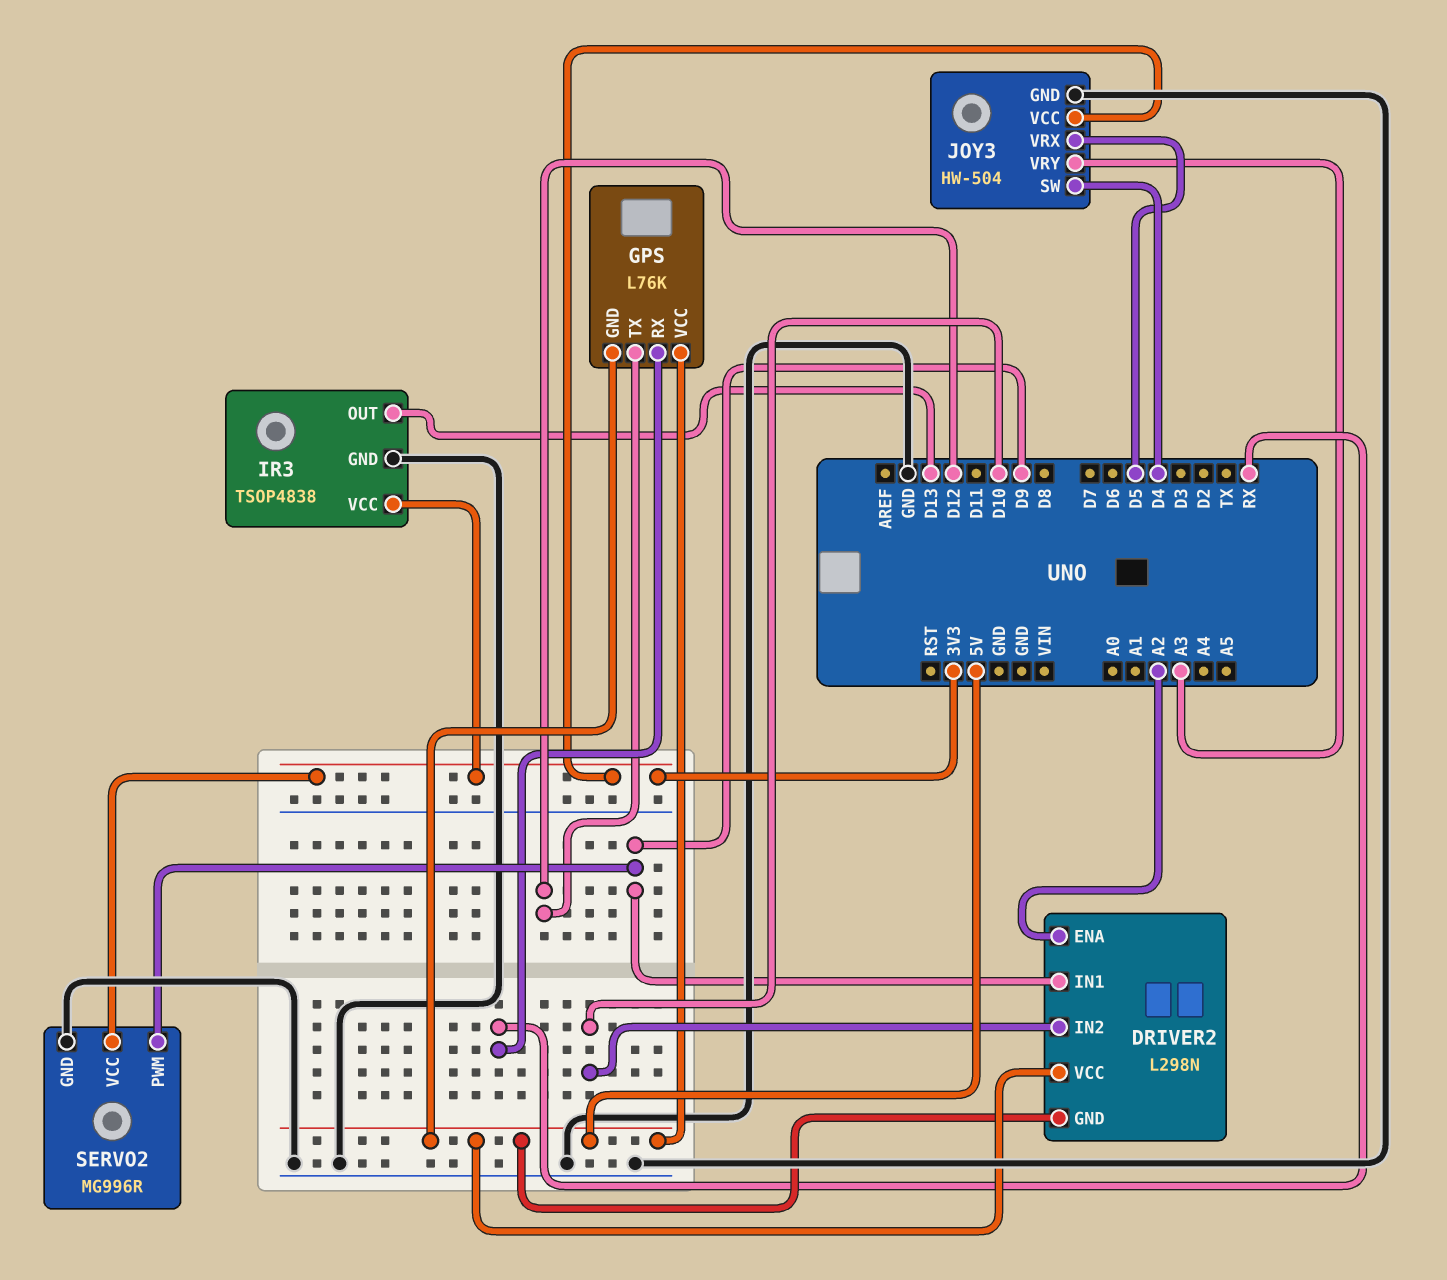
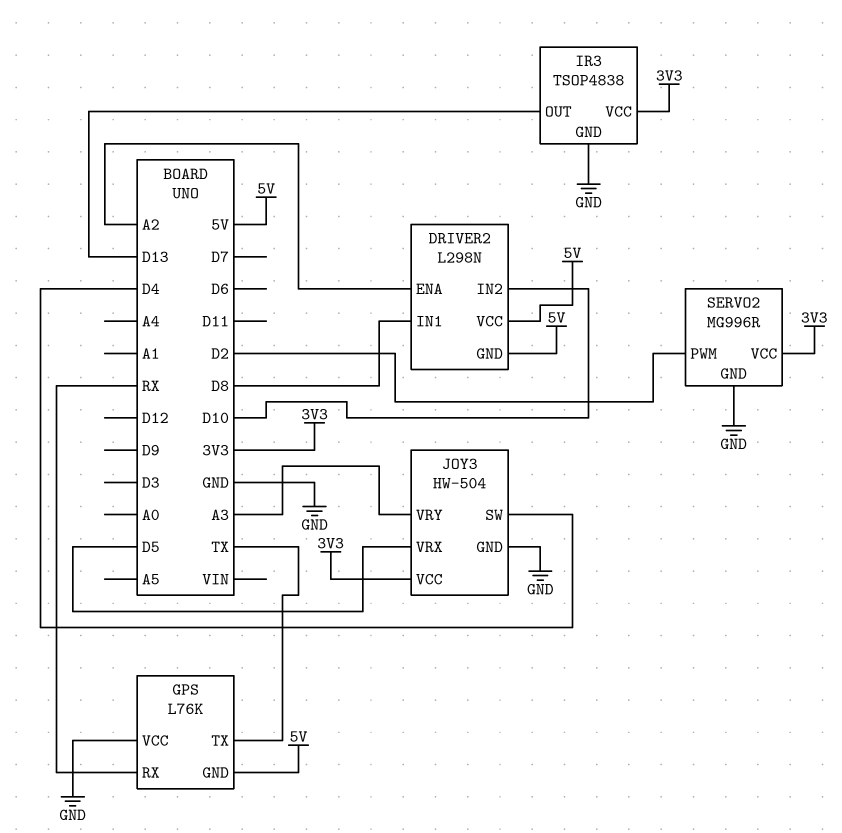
DRIVER2 pin IN1: D9 -> D8
GPS pin TX: D12 -> TX
GPS pin VCC: 5V -> GND
SERVO2 pin PWM: D9 -> D2

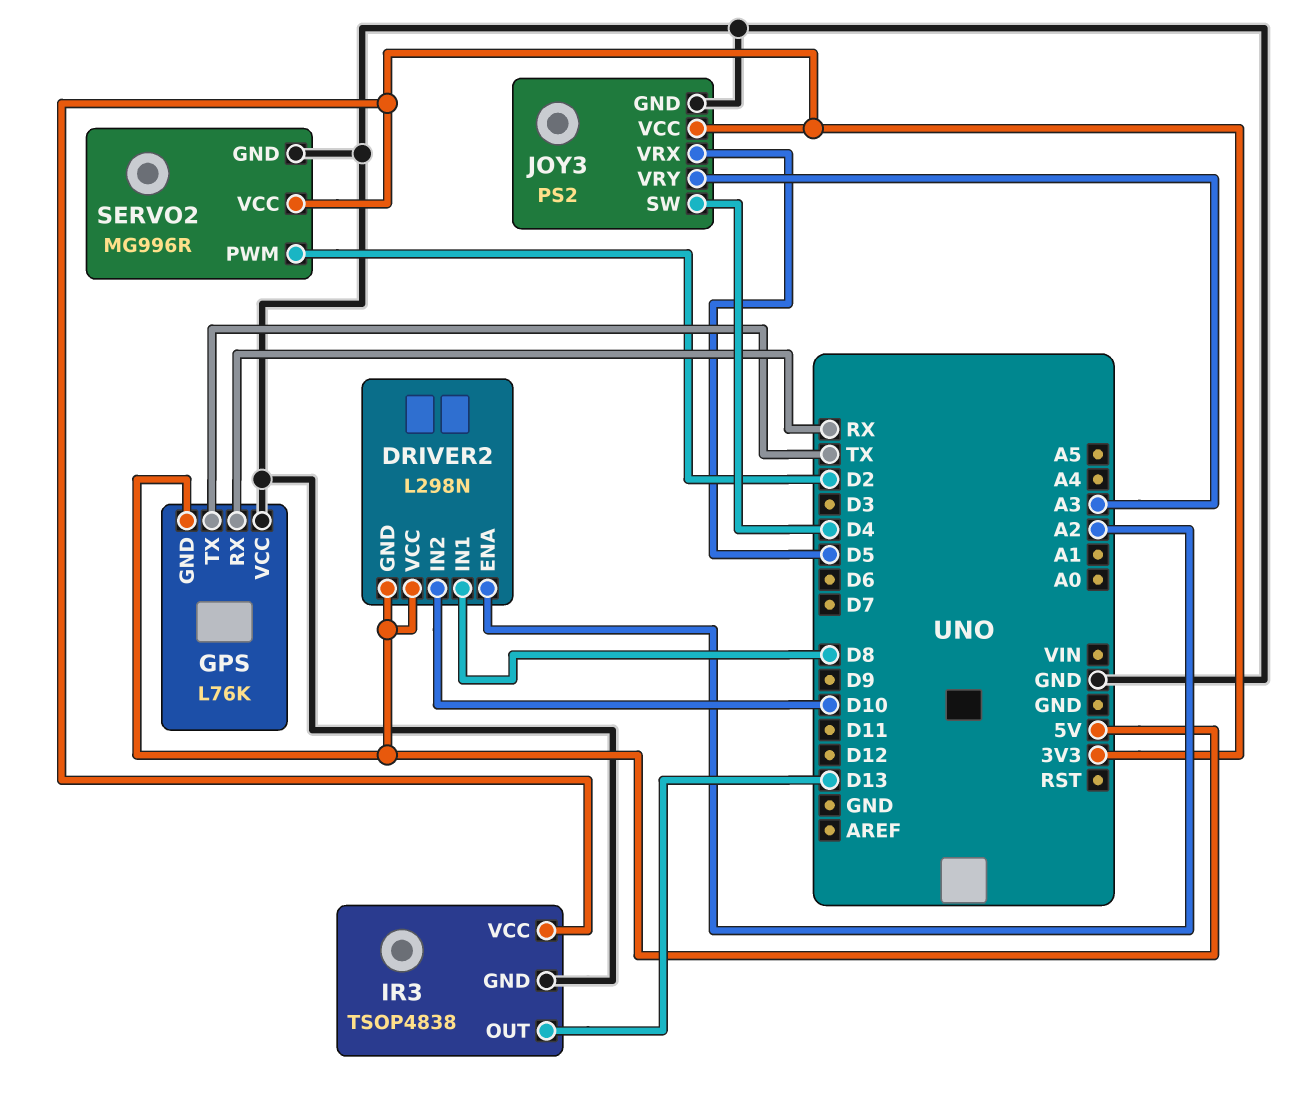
JOY3: HW-504 -> PS2

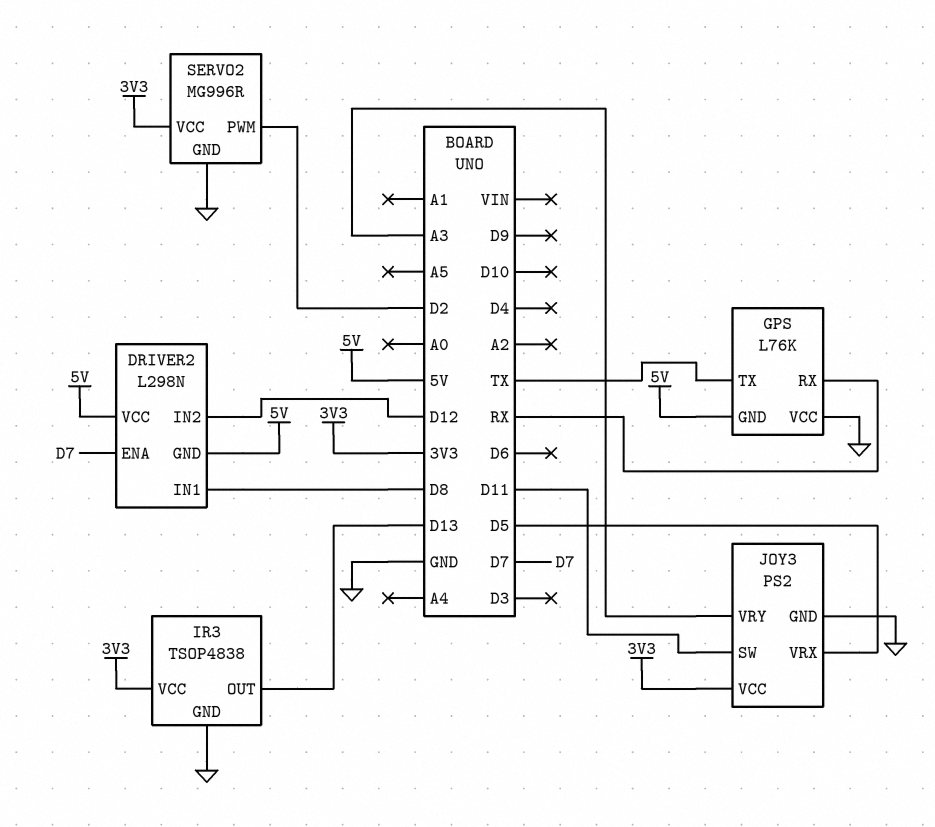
DRIVER2 pin ENA: A2 -> D7
DRIVER2 pin IN2: D10 -> D12
JOY3 pin SW: D4 -> D11

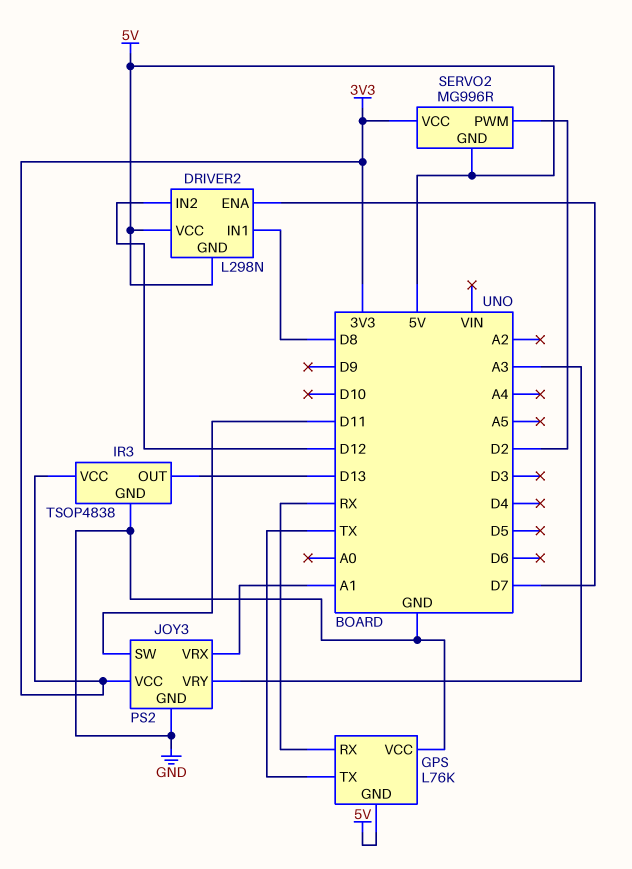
JOY3 pin VRX: D5 -> A1
SERVO2 pin GND: GND -> 5V

